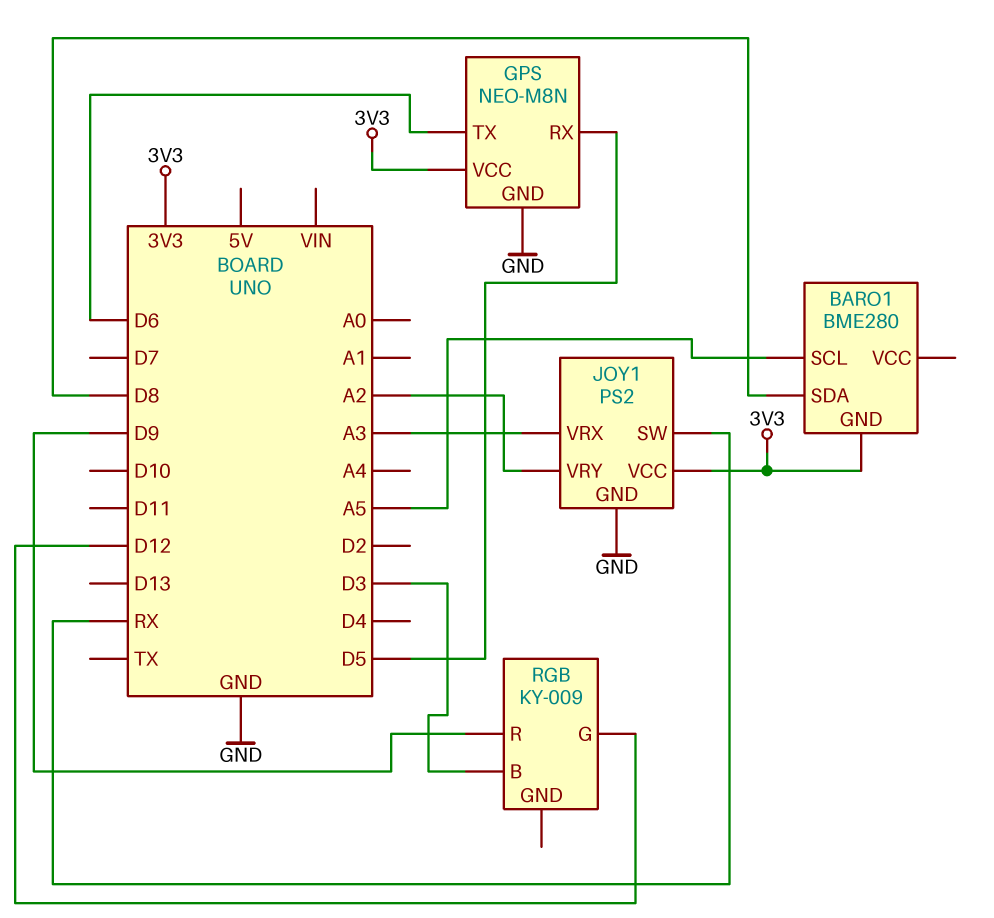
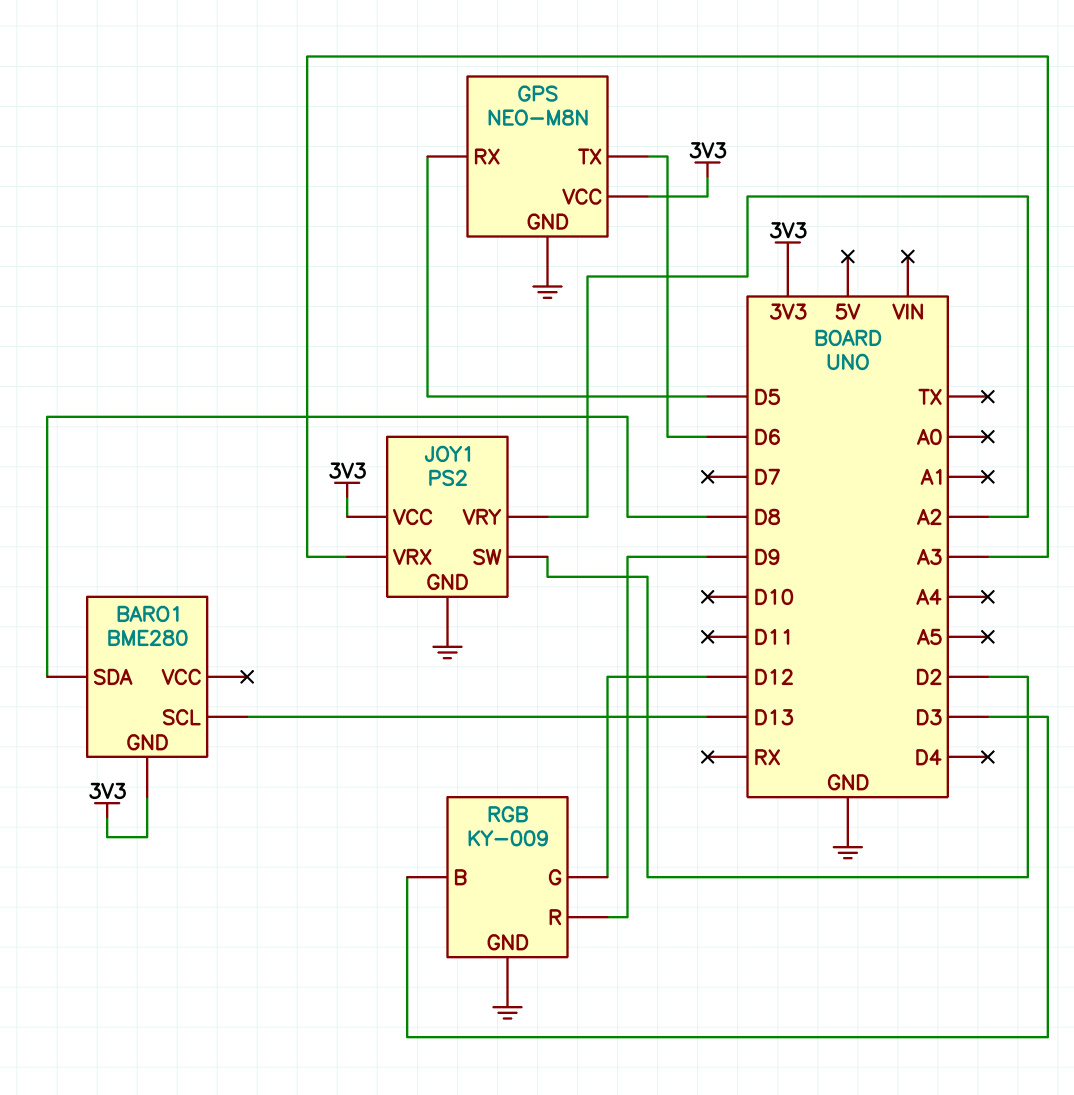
BARO1 pin SCL: A5 -> D13
JOY1 pin SW: RX -> D2
RGB pin GND: none -> GND

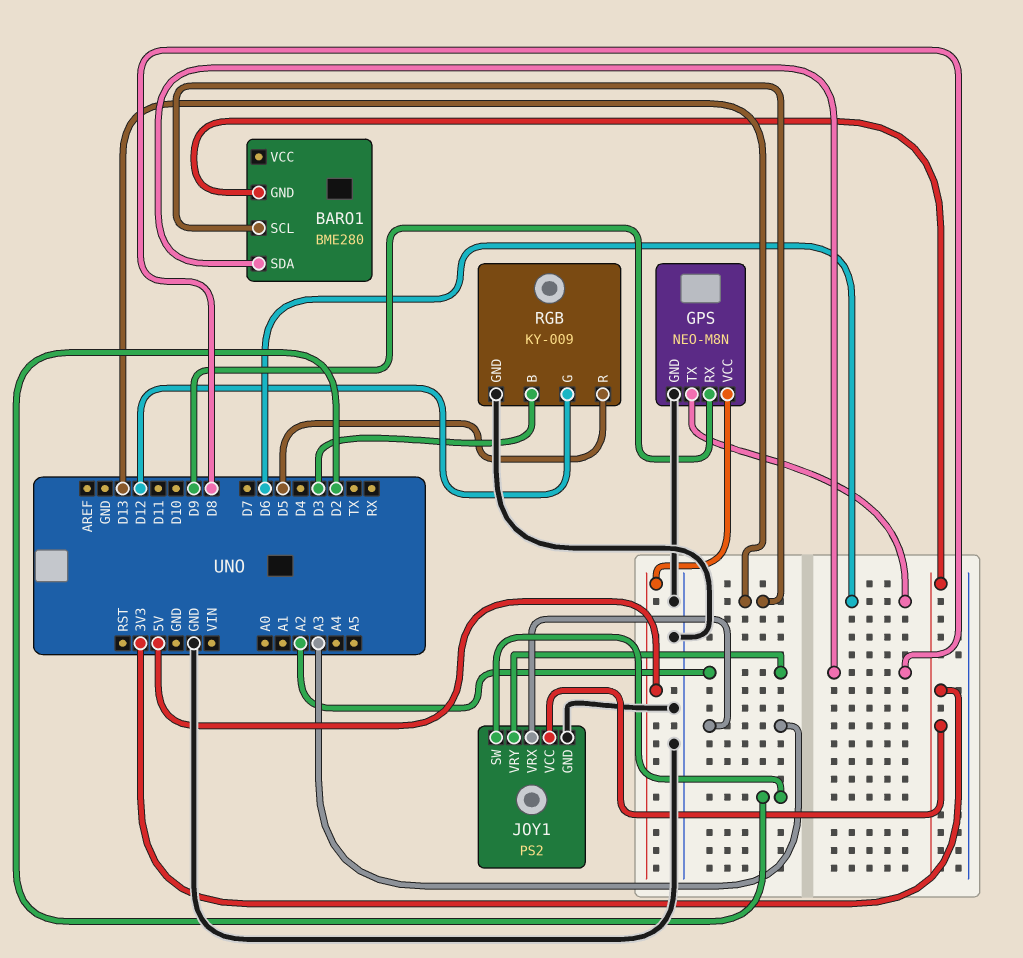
GPS pin RX: D5 -> D9
GPS pin VCC: 3V3 -> 5V
RGB pin R: D9 -> D5

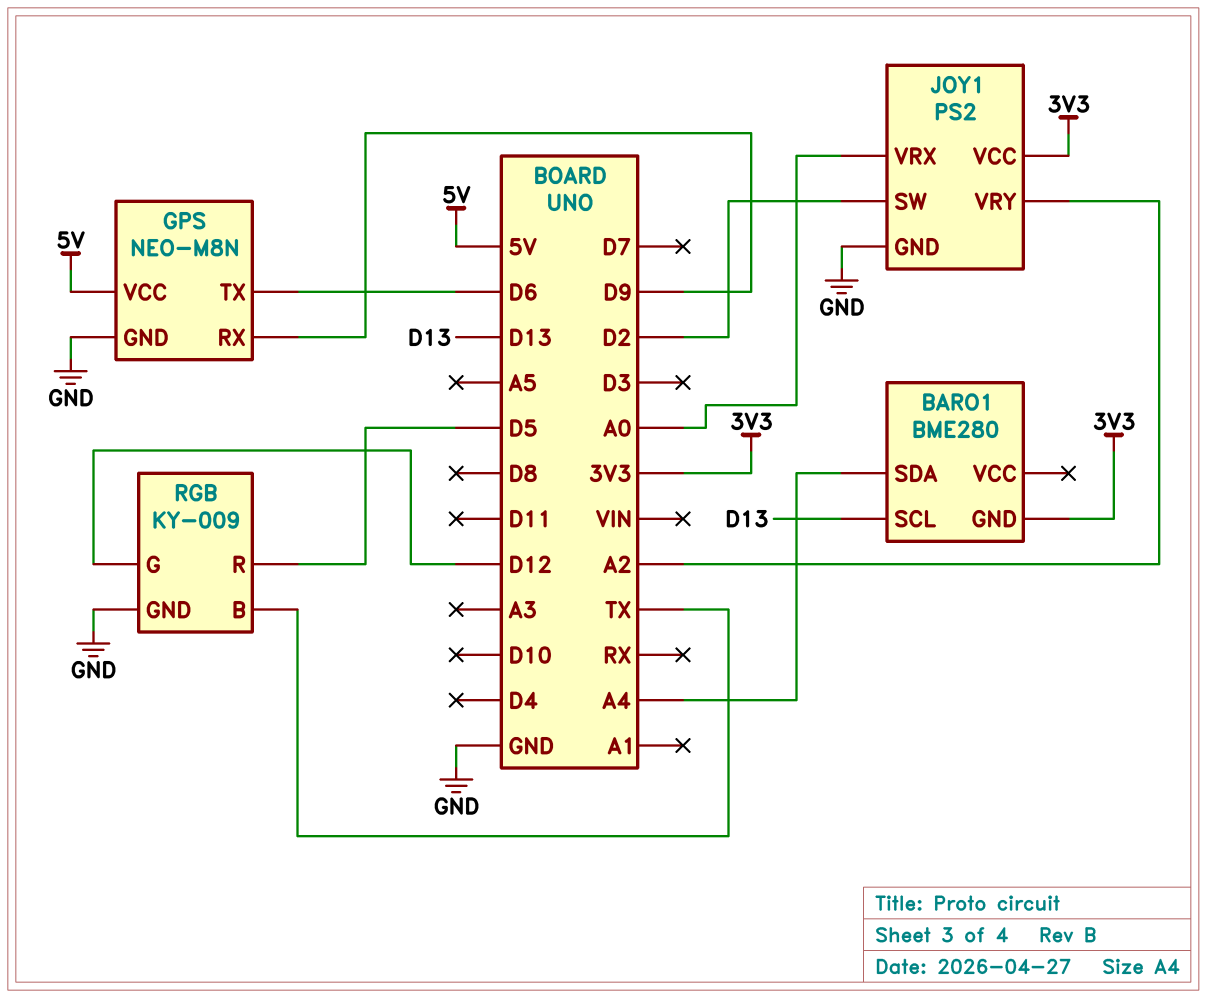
BARO1 pin SDA: D8 -> A4
JOY1 pin VRX: A3 -> A0
RGB pin B: D3 -> TX

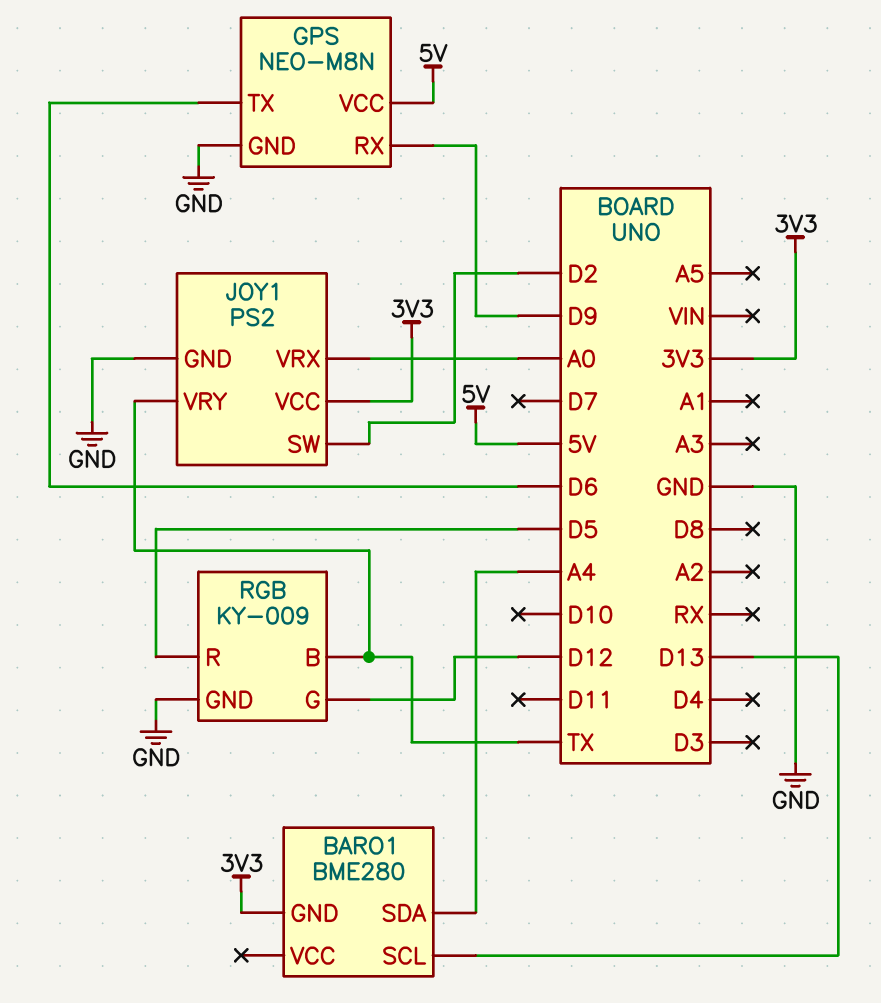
JOY1 pin VRY: A2 -> TX

